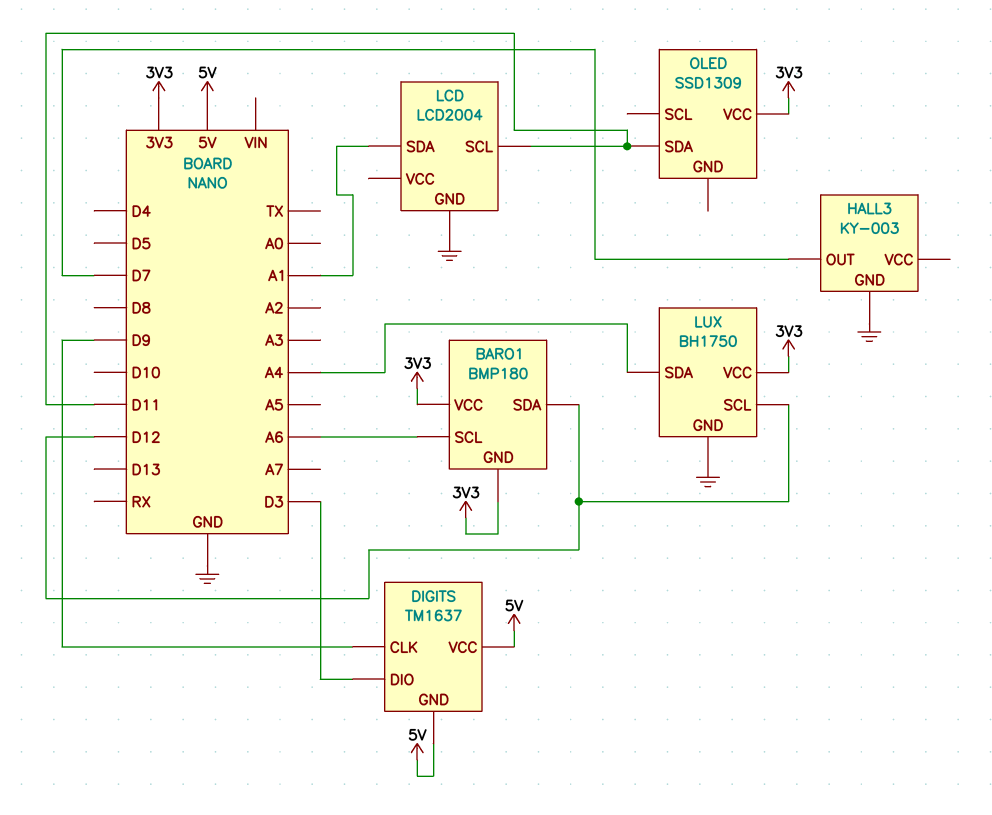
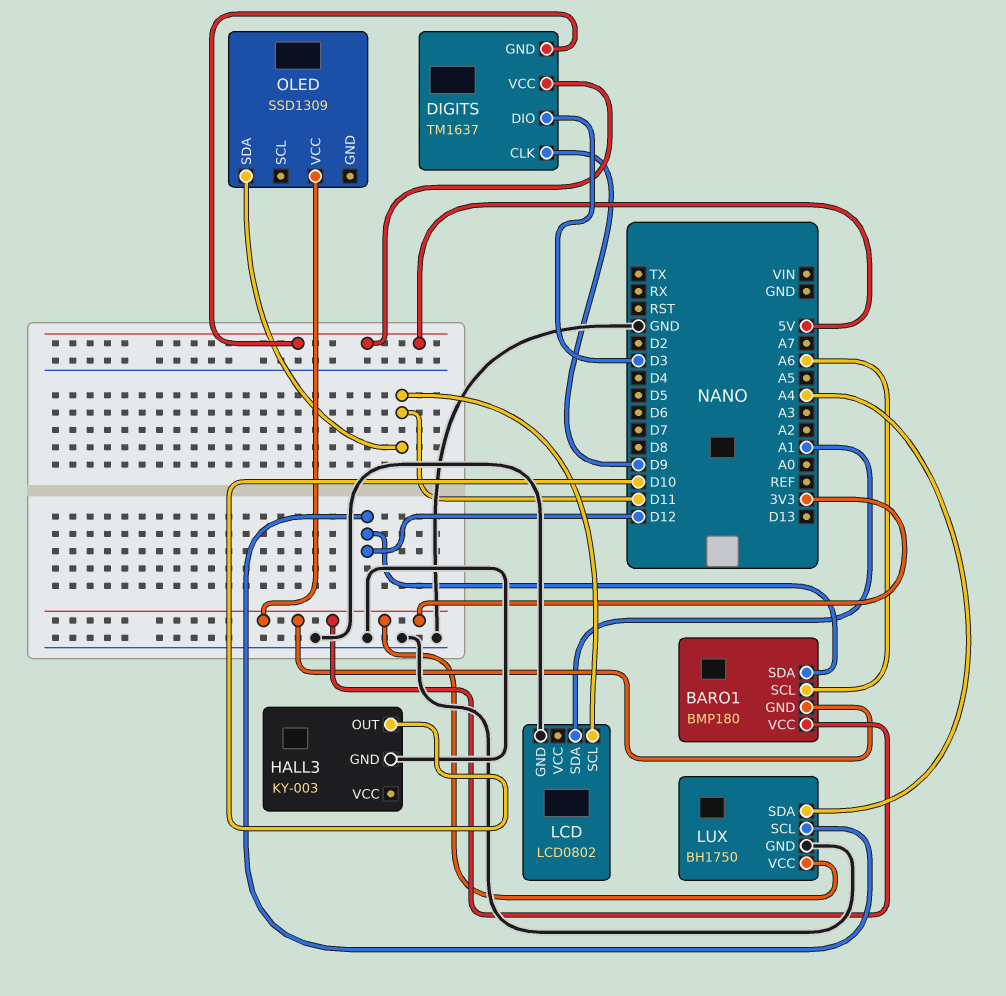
HALL3 pin OUT: D7 -> D10
LCD: LCD2004 -> LCD0802

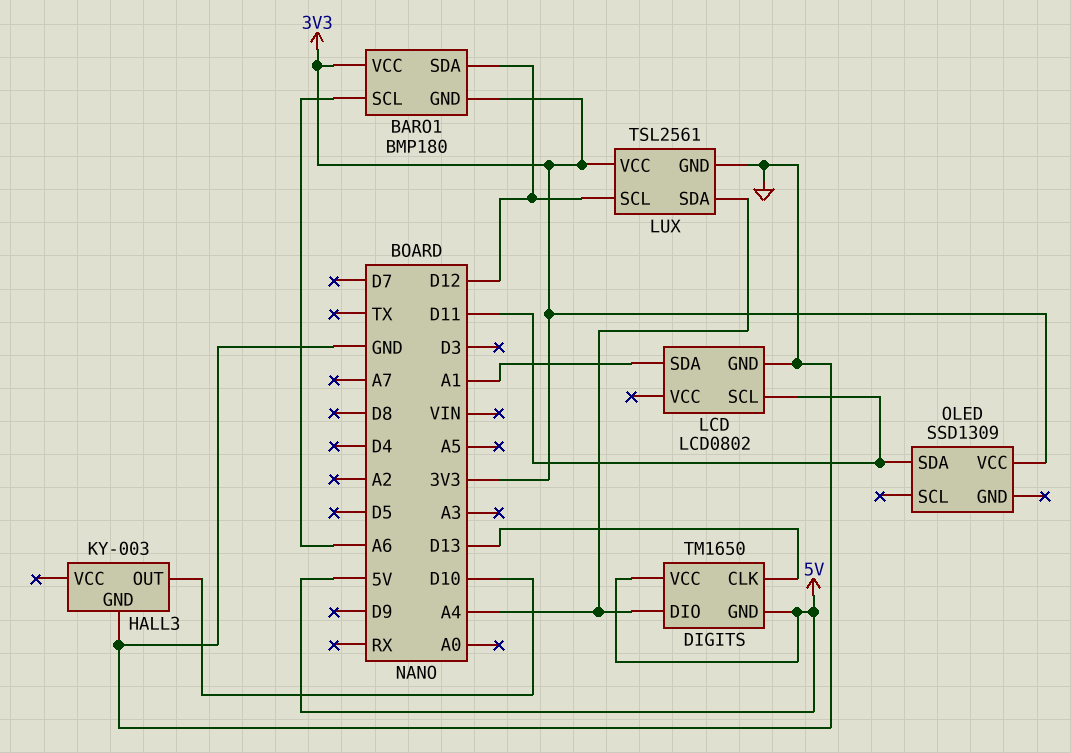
DIGITS: TM1637 -> TM1650
DIGITS pin CLK: D9 -> D13
DIGITS pin DIO: D3 -> A4
LUX: BH1750 -> TSL2561

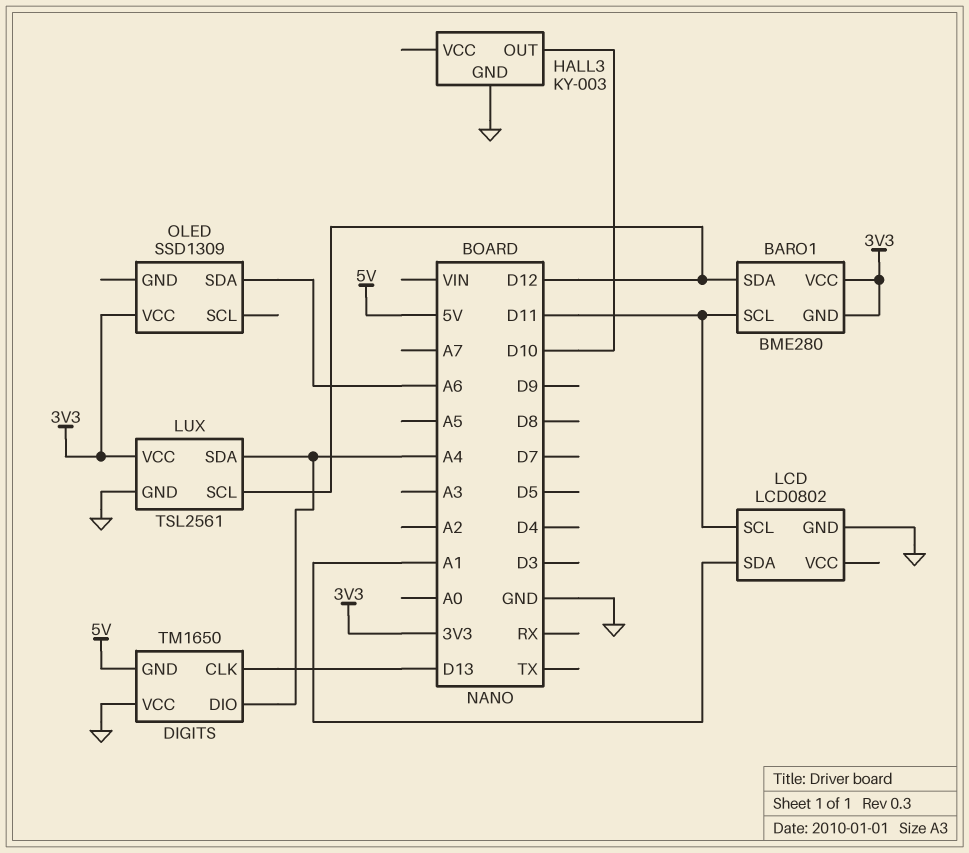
BARO1: BMP180 -> BME280
BARO1 pin SCL: A6 -> D11
DIGITS pin VCC: 5V -> GND
OLED pin SDA: D11 -> A6

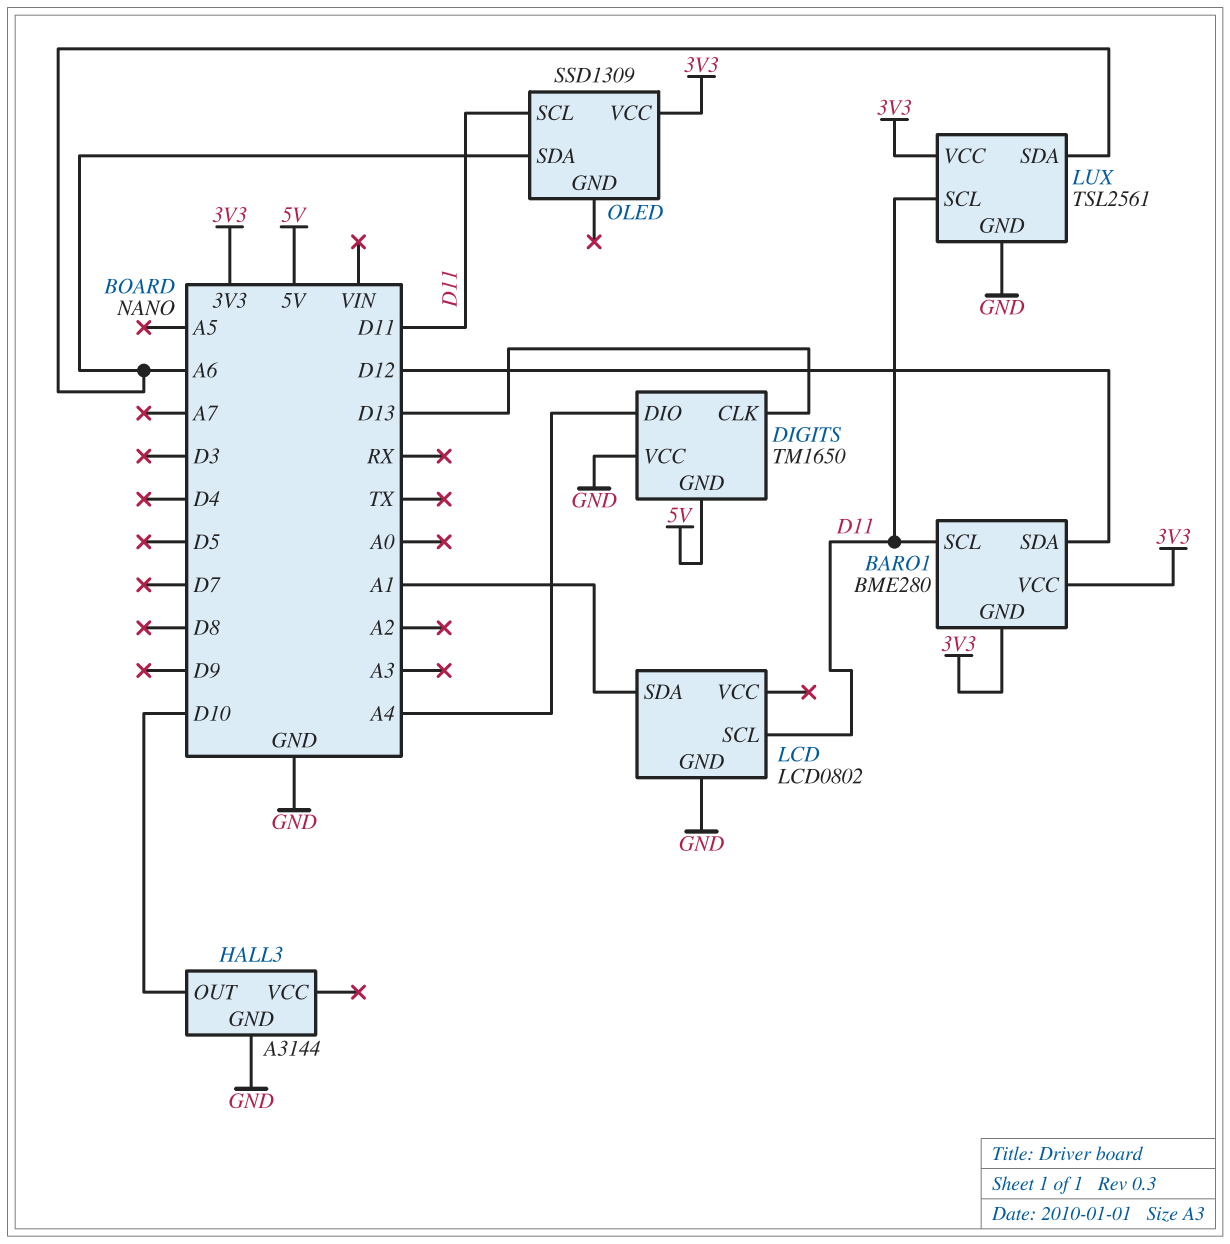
HALL3: KY-003 -> A3144
LUX pin SCL: D12 -> D11
LUX pin SDA: A4 -> A6
OLED pin SCL: none -> D11

